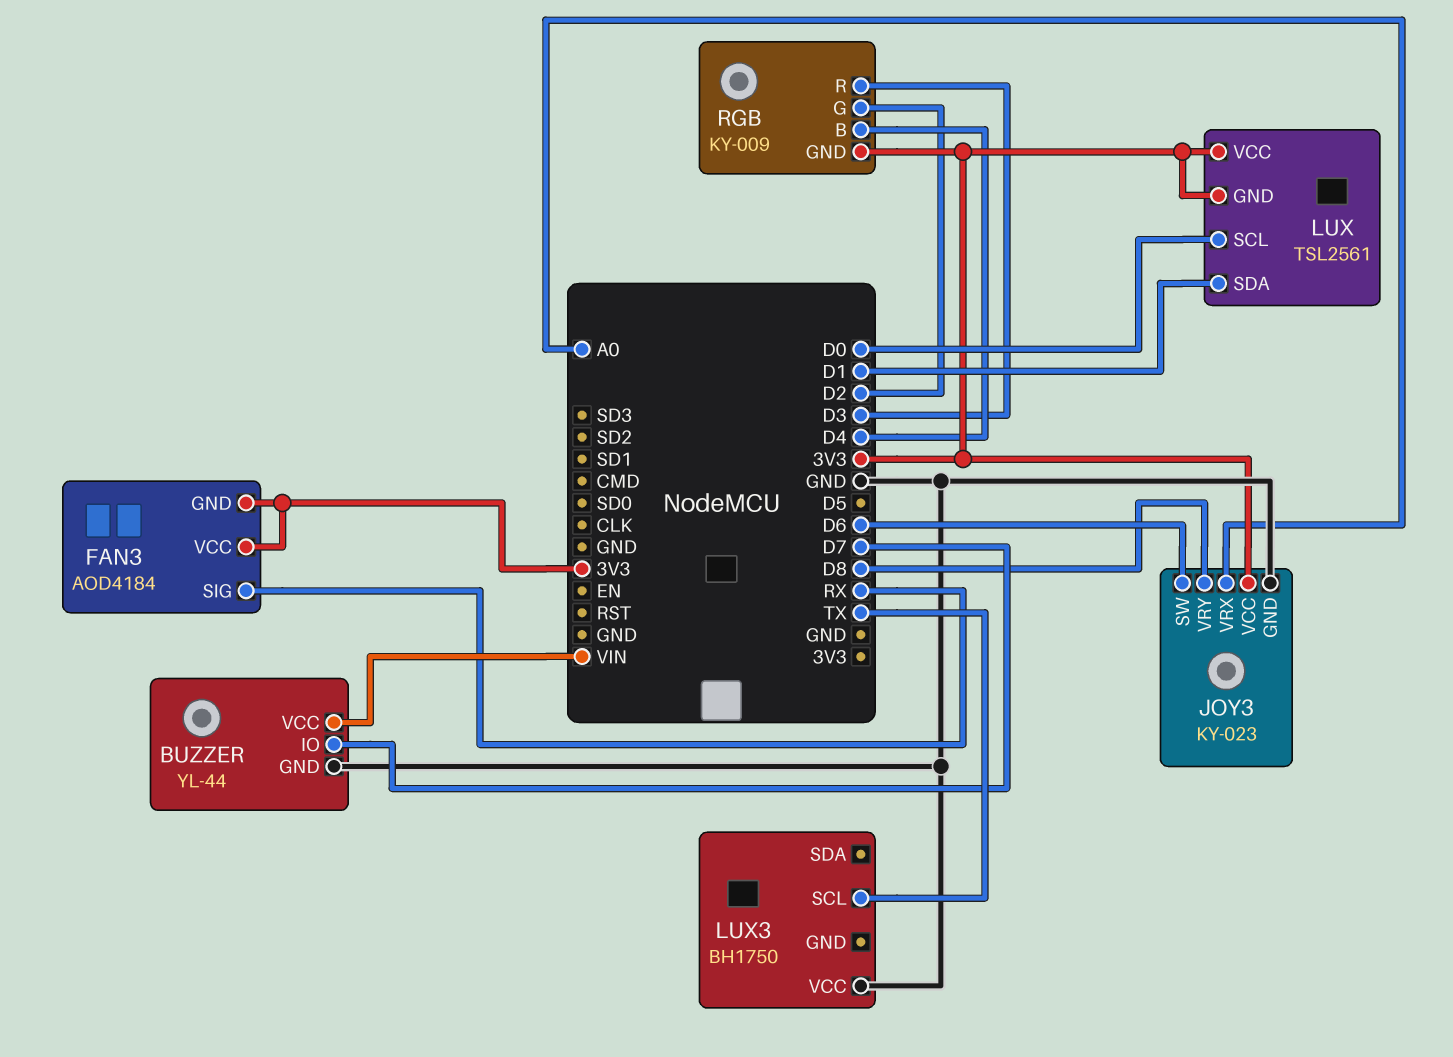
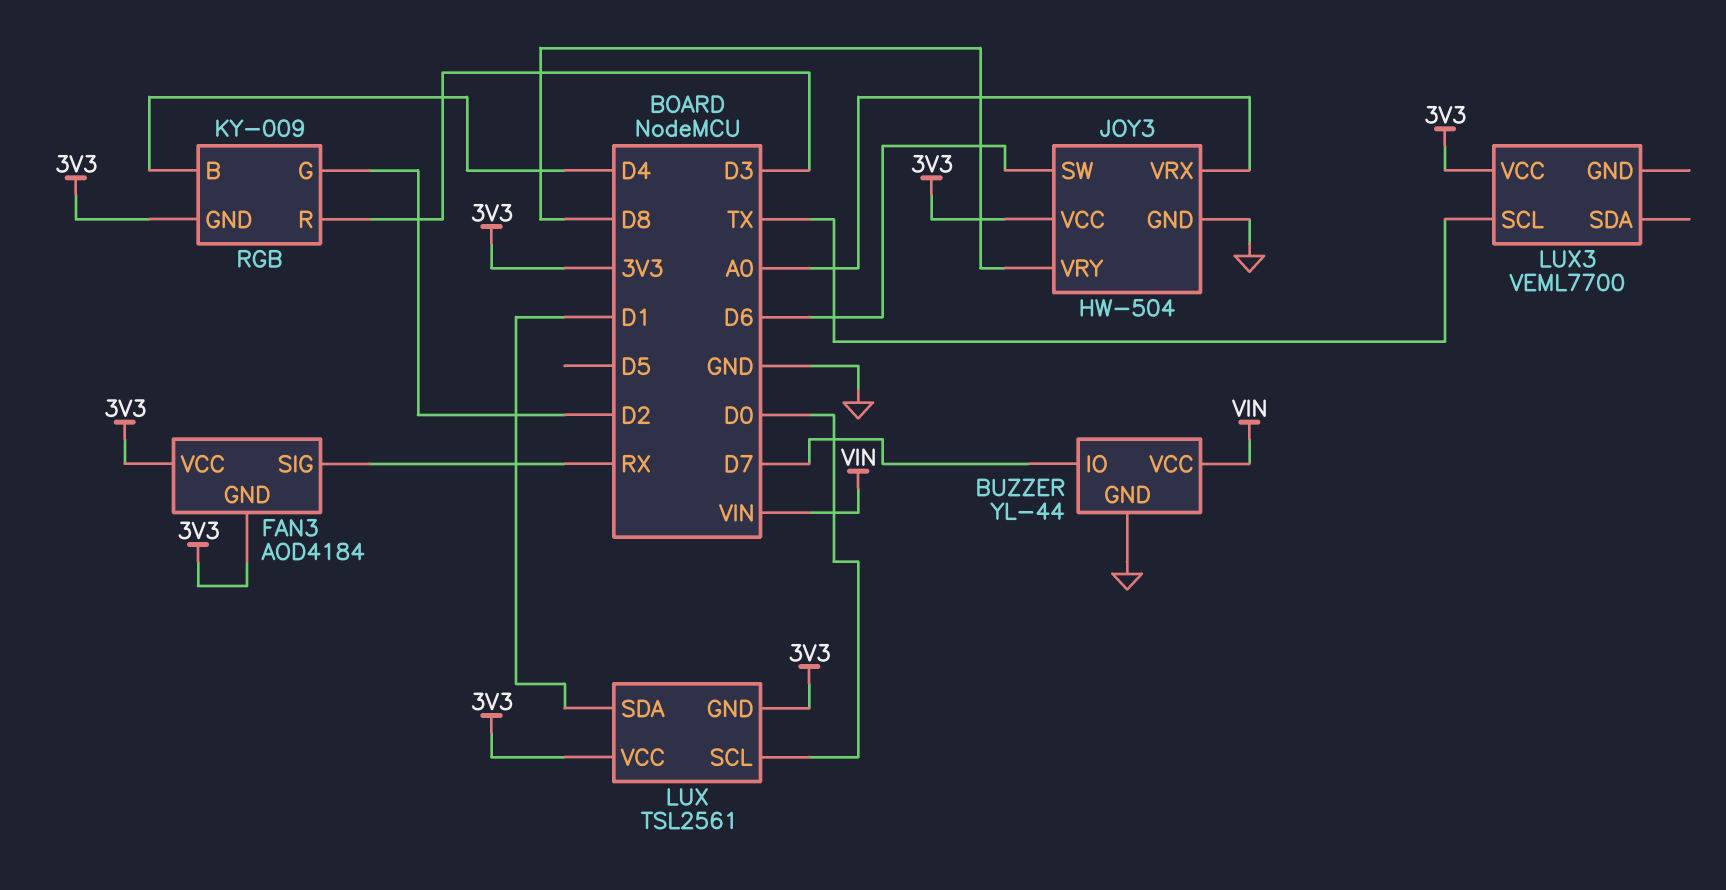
JOY3: KY-023 -> HW-504
LUX3: BH1750 -> VEML7700
LUX3 pin VCC: GND -> 3V3

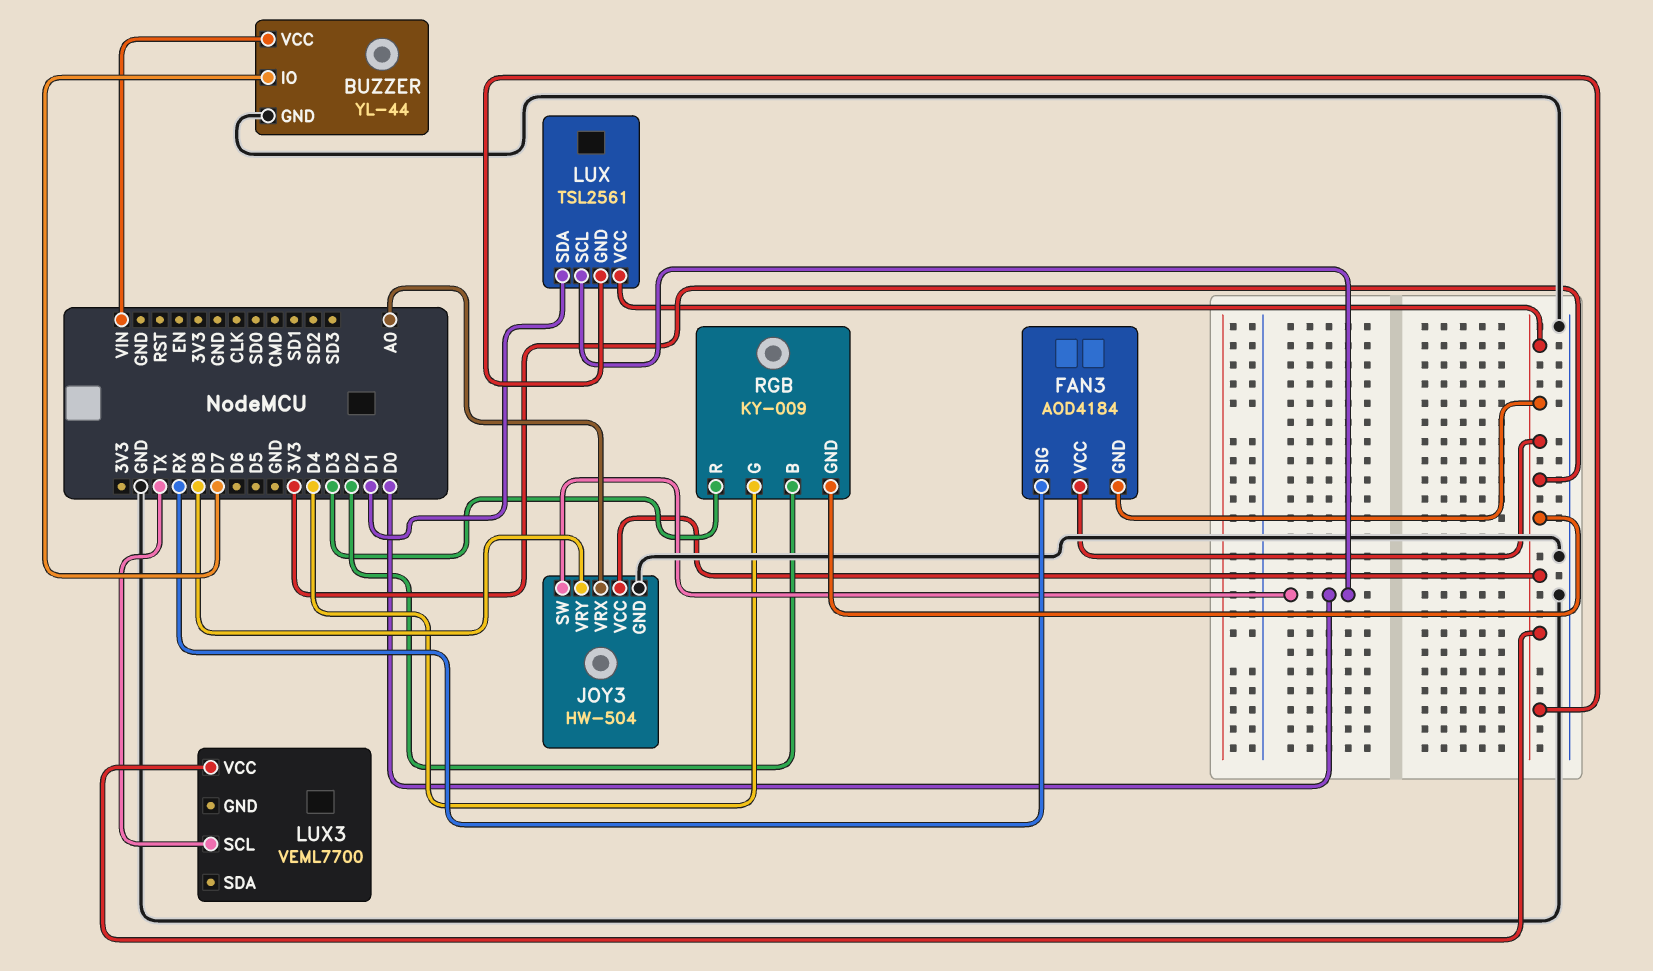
JOY3 pin SW: D6 -> D0
RGB pin B: D4 -> D2
RGB pin G: D2 -> D4

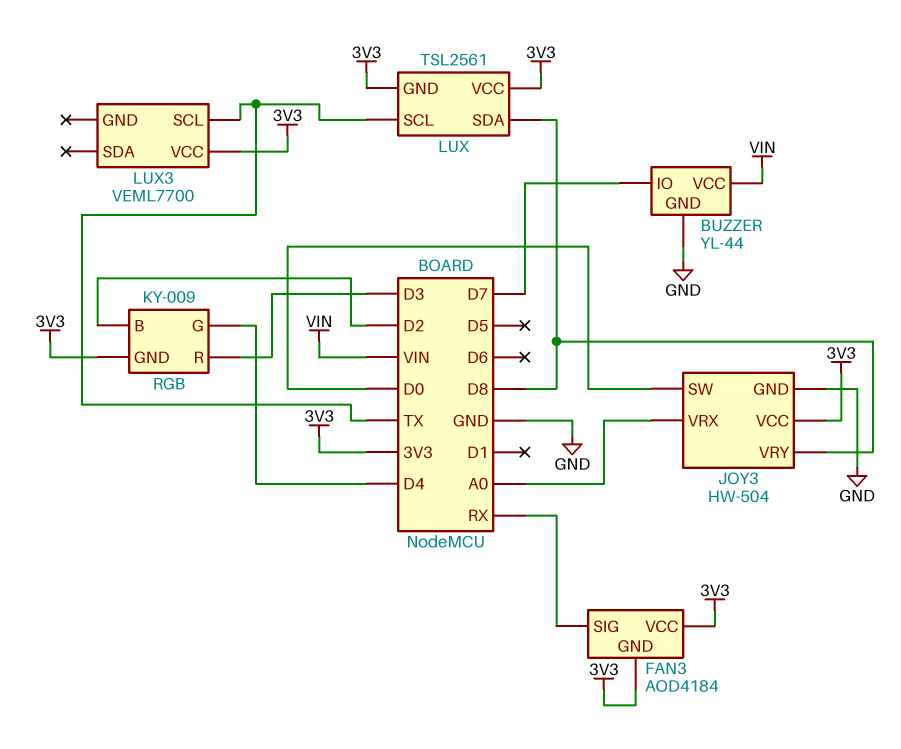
LUX pin SCL: D0 -> TX
LUX pin SDA: D1 -> D8

